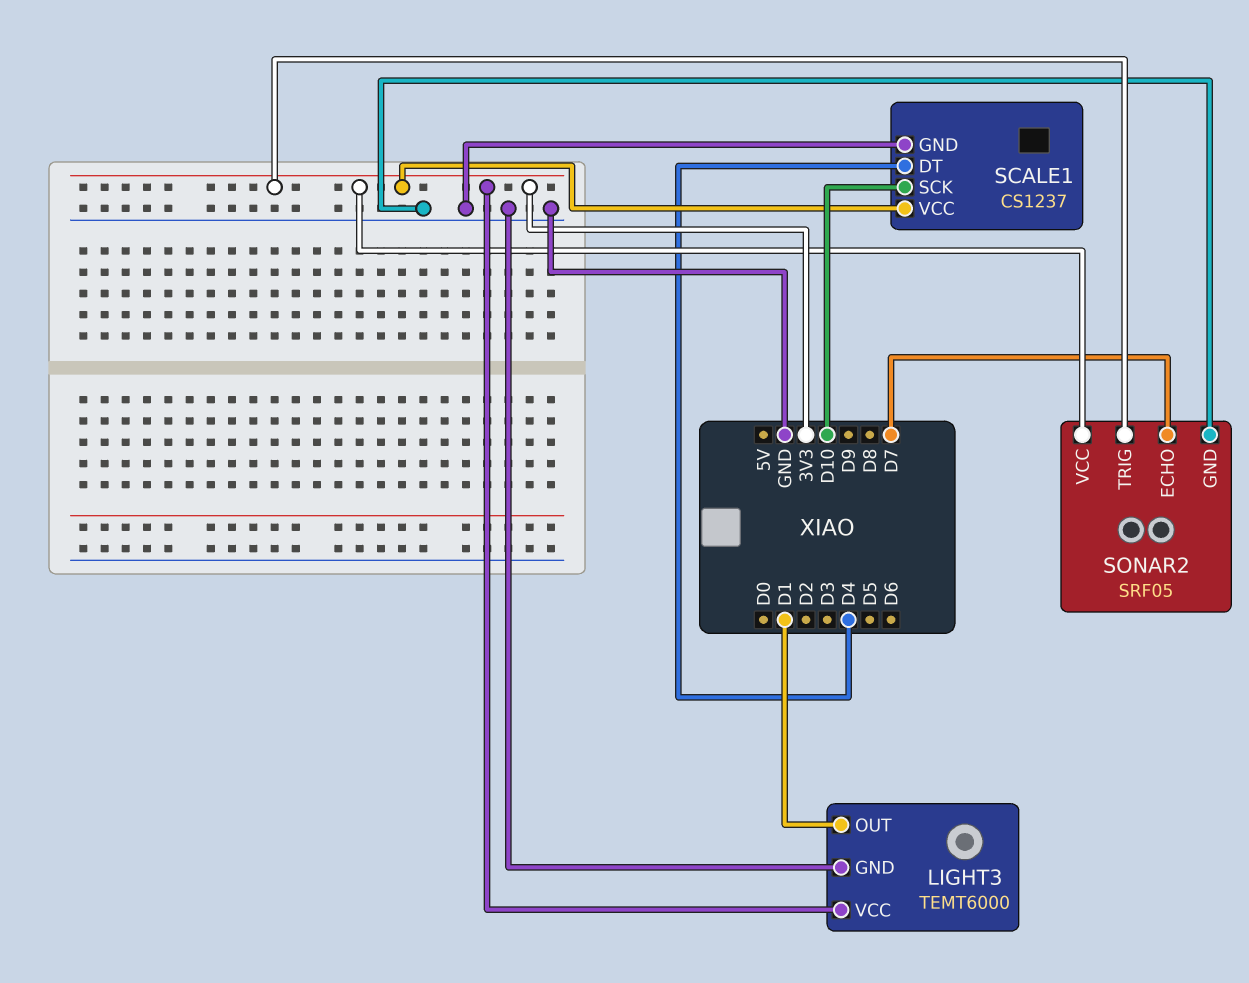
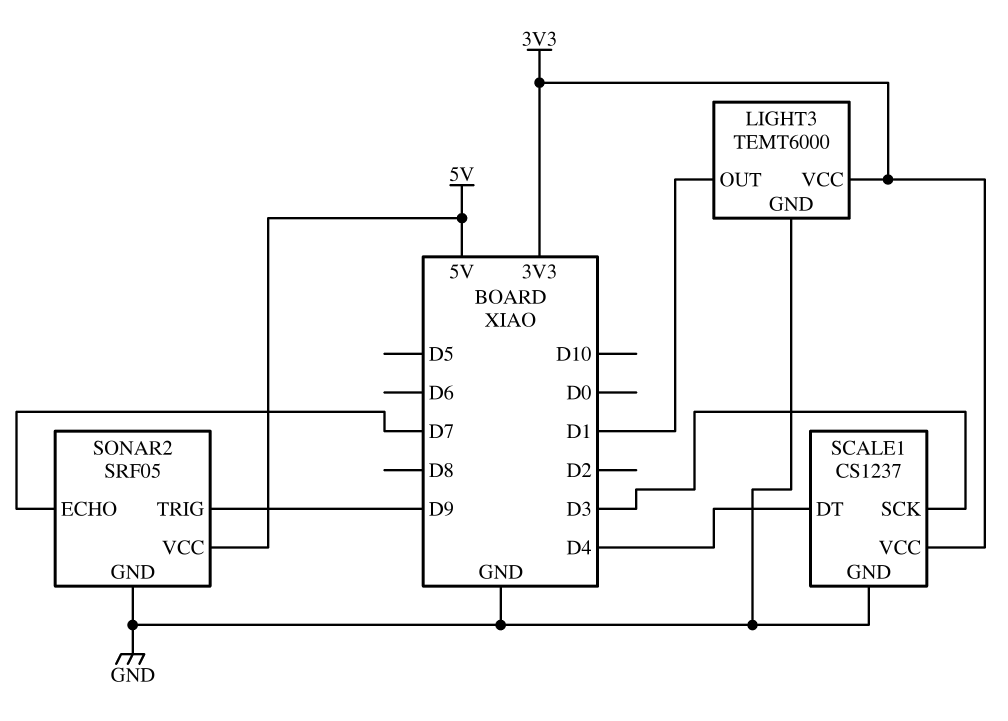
SCALE1 pin SCK: D10 -> D3
SONAR2 pin TRIG: 3V3 -> D9
SONAR2 pin VCC: 3V3 -> 5V

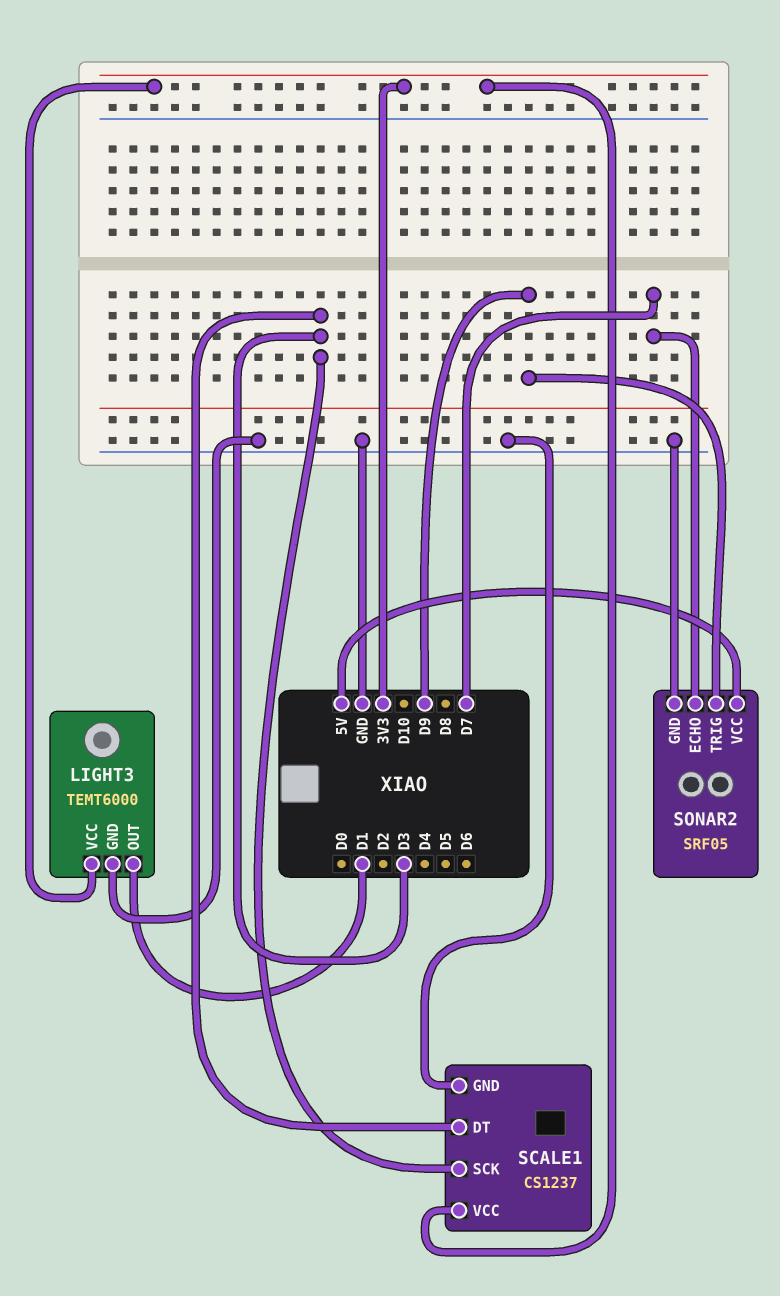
SCALE1 pin DT: D4 -> D3

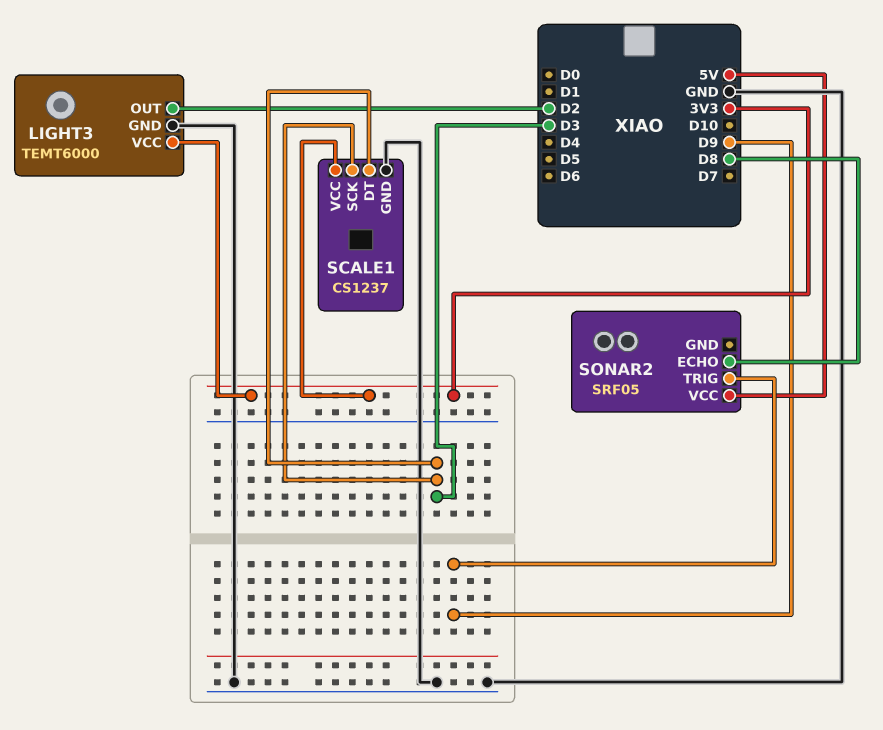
LIGHT3 pin OUT: D1 -> D2
SONAR2 pin ECHO: D7 -> D8
SONAR2 pin GND: GND -> none

